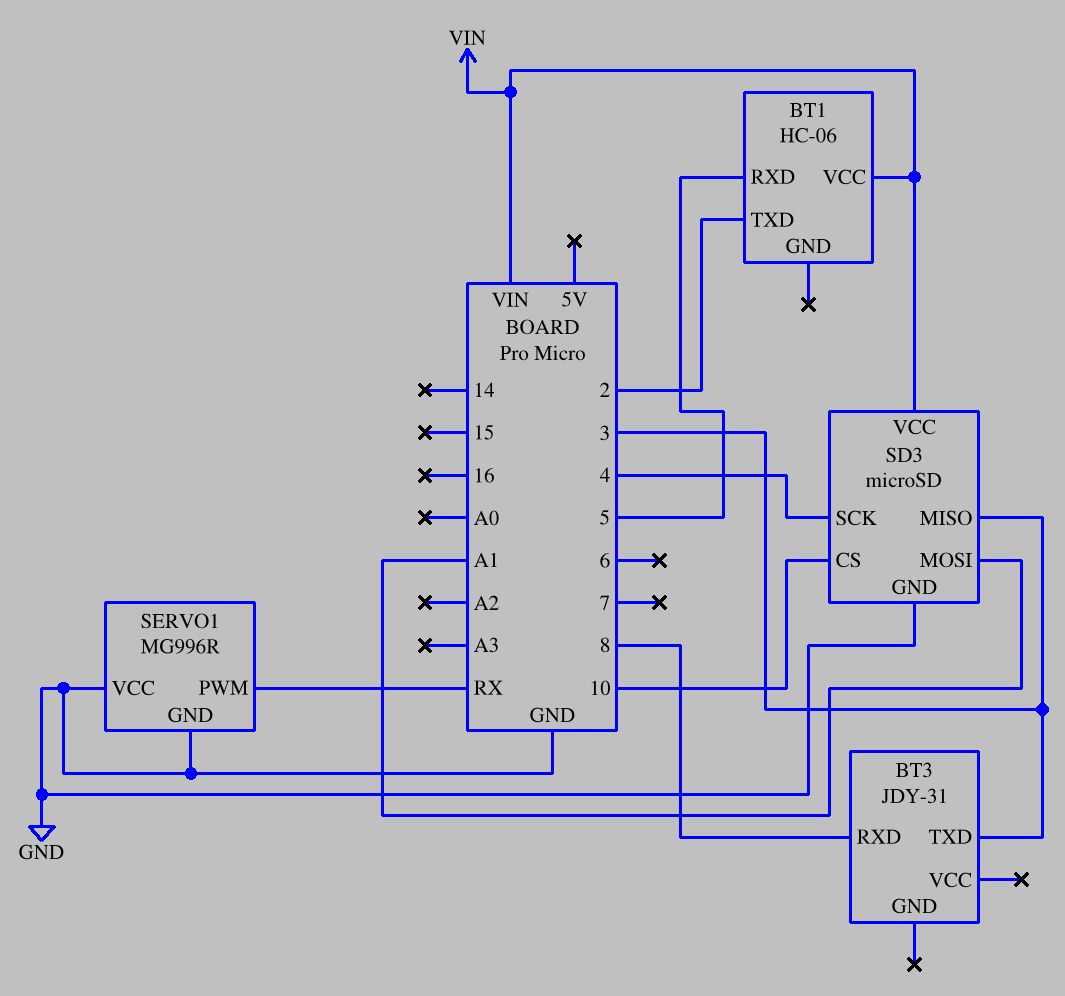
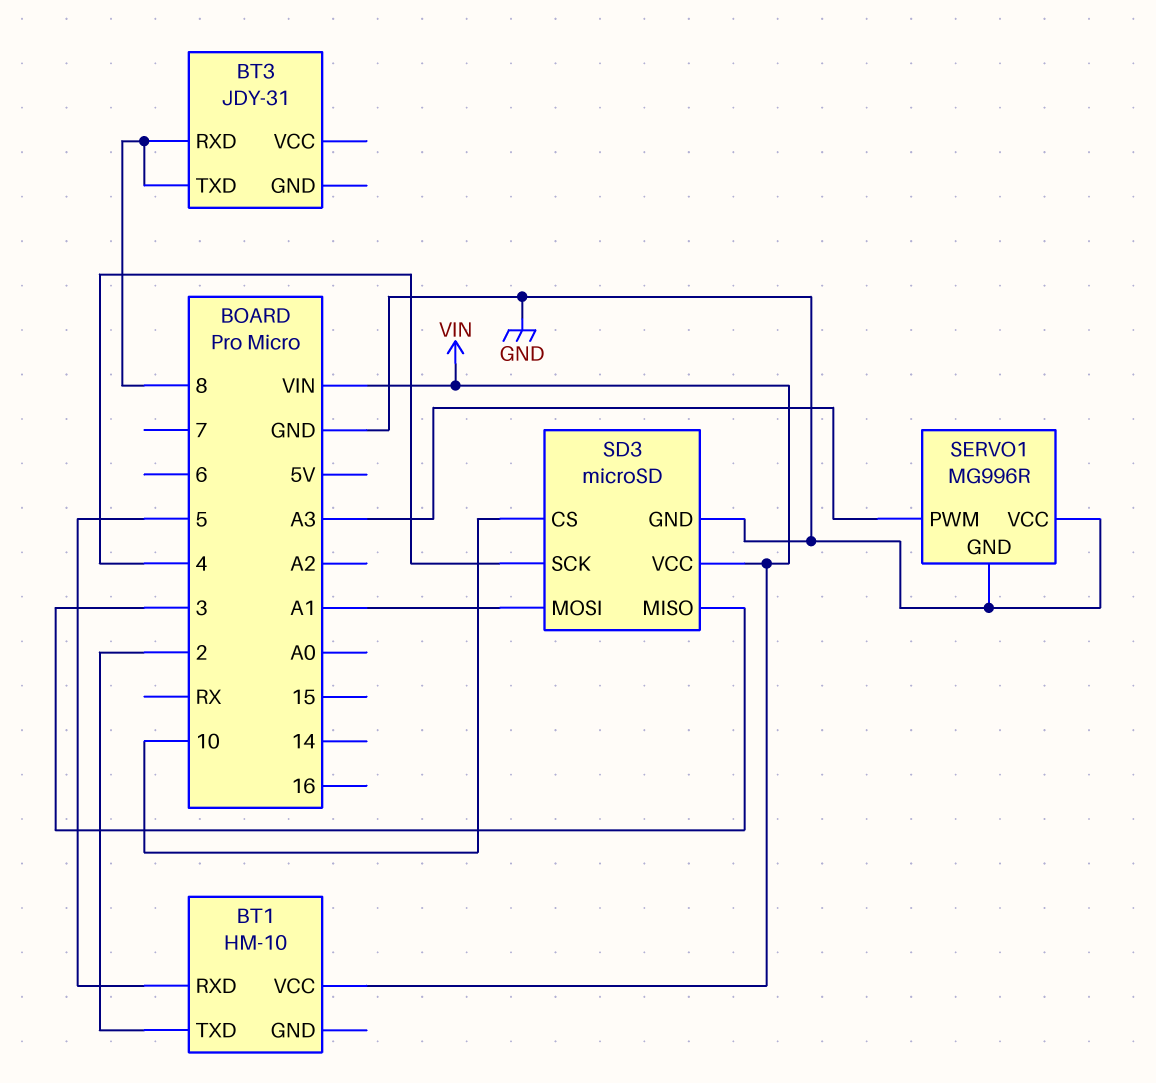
BT1: HC-06 -> HM-10
BT3 pin TXD: 3 -> 8
SERVO1 pin PWM: RX -> A3

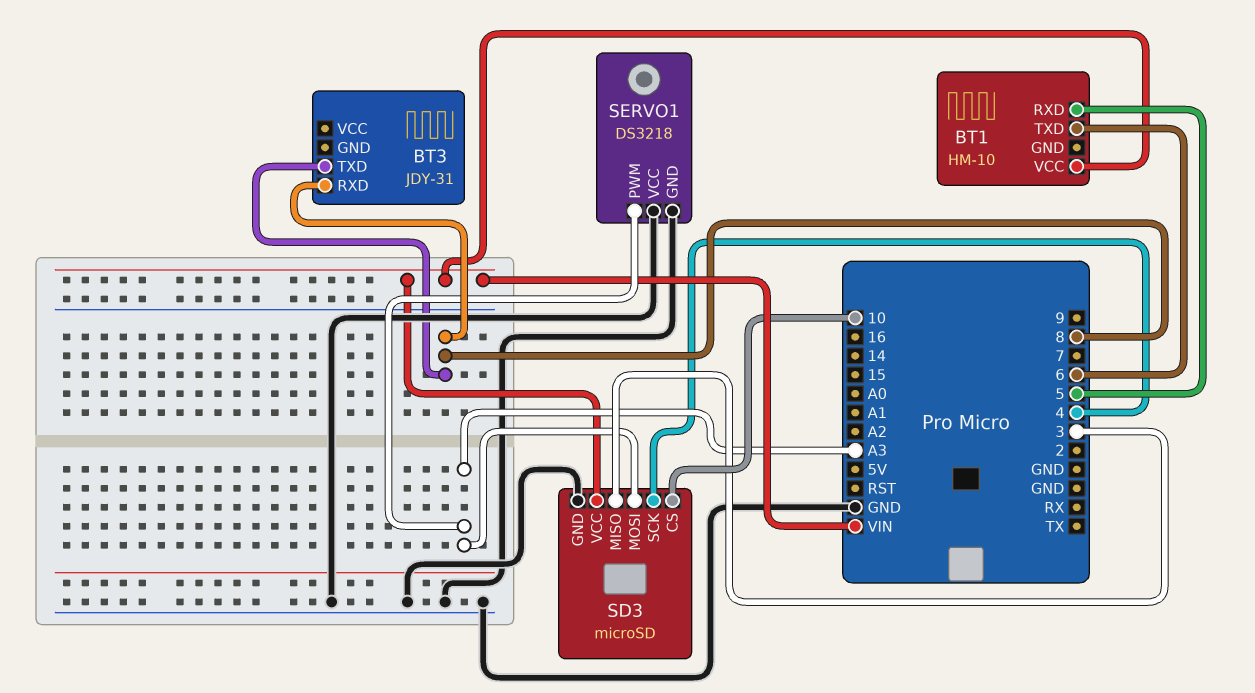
BT1 pin TXD: 2 -> 6
SD3 pin MOSI: A1 -> A3
SERVO1: MG996R -> DS3218

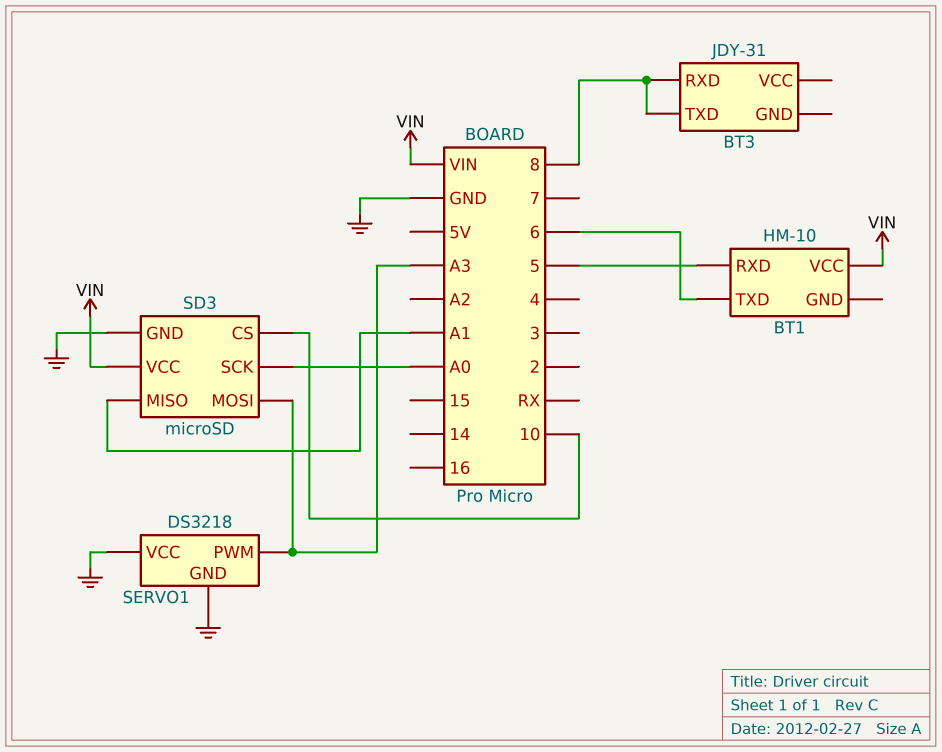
SD3 pin MISO: 3 -> A1
SD3 pin SCK: 4 -> A0

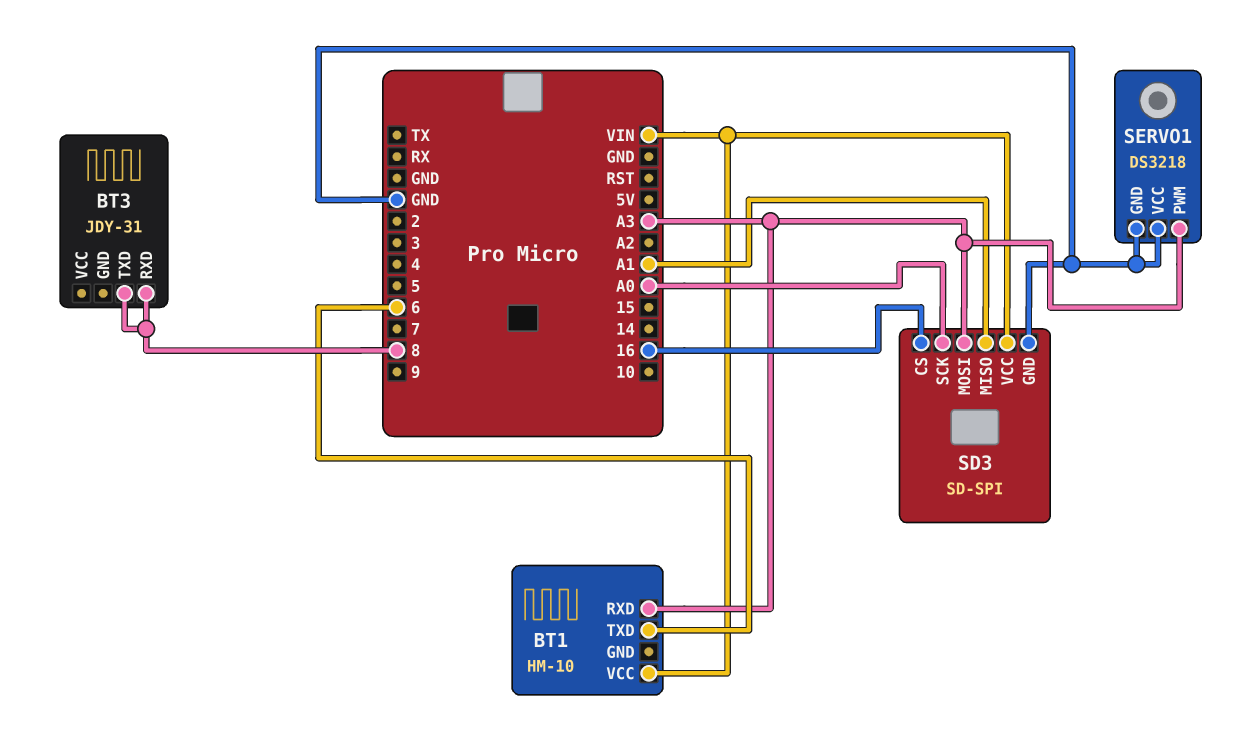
BT1 pin RXD: 5 -> A3
SD3: microSD -> SD-SPI
SD3 pin CS: 10 -> 16

